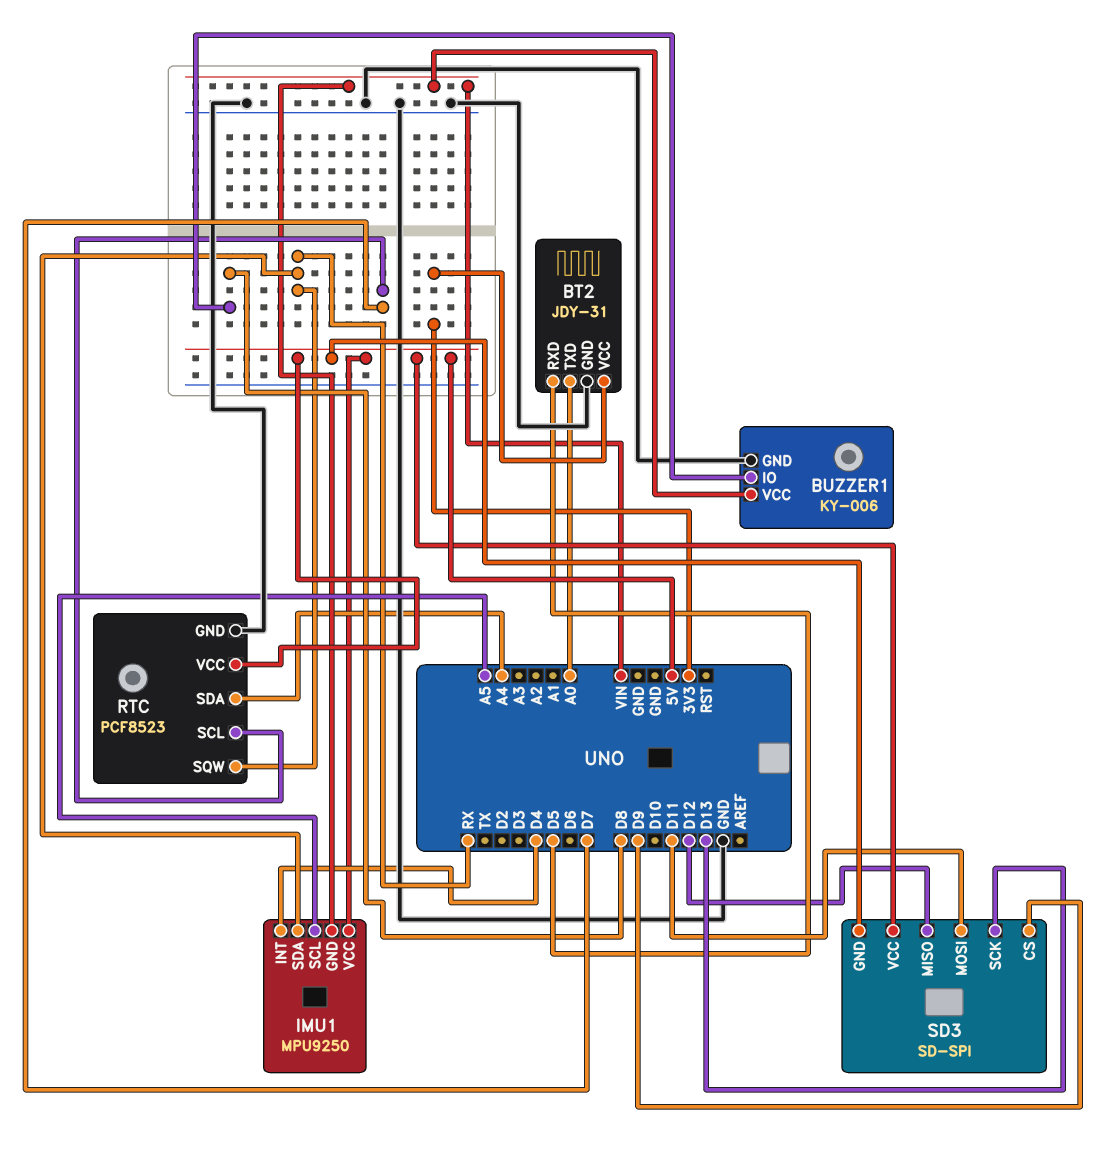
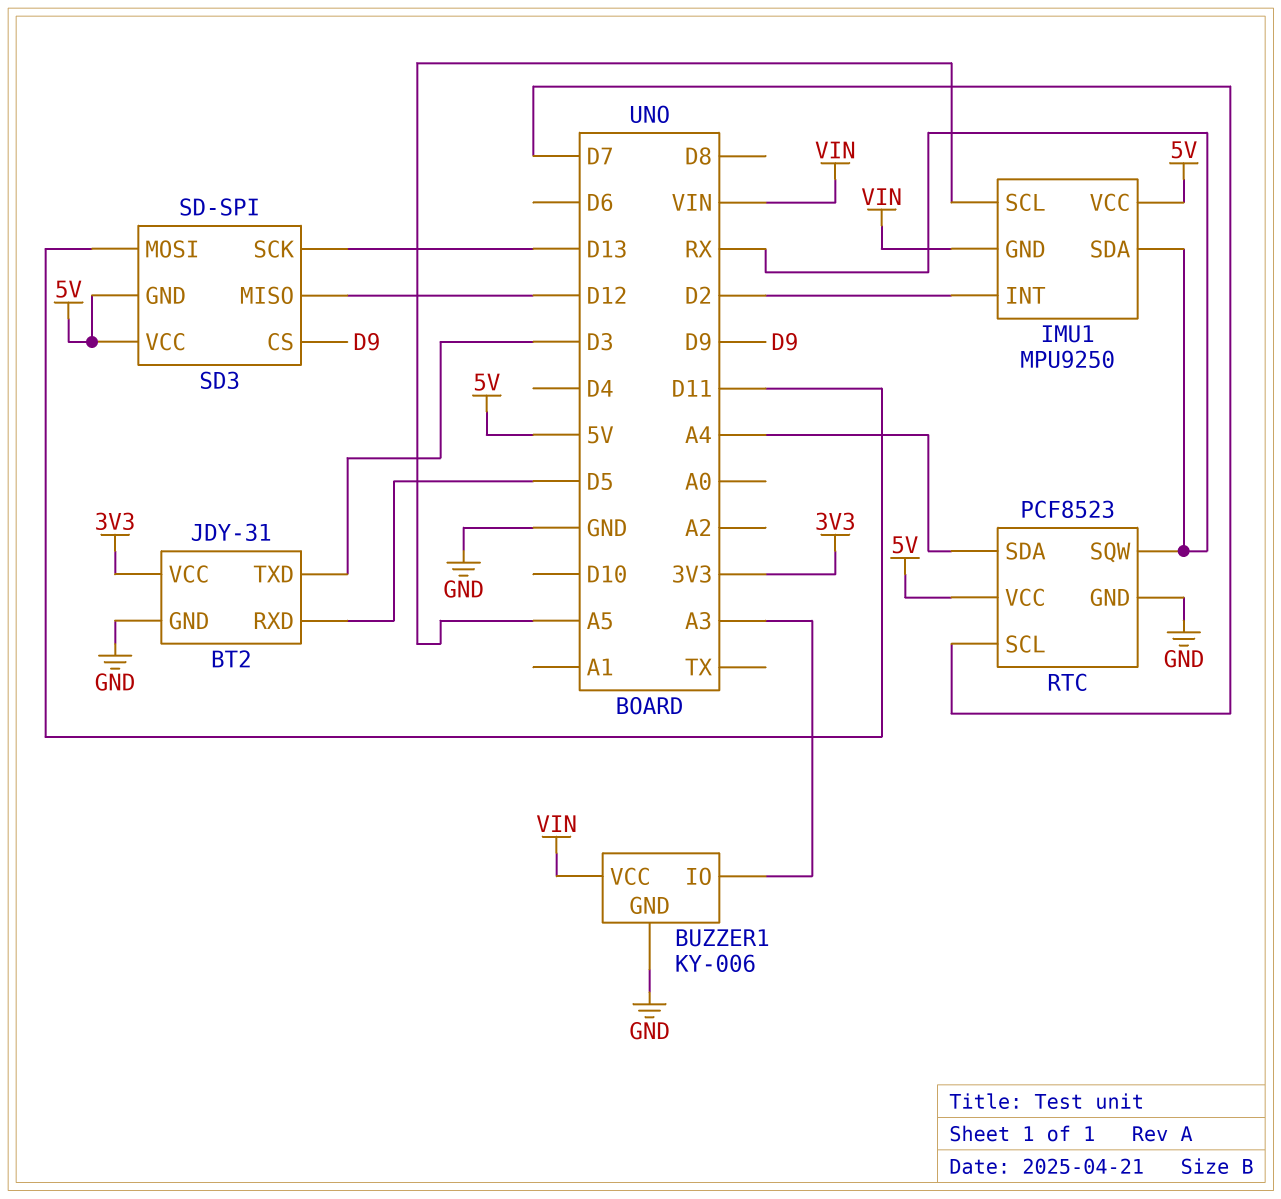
BT2 pin TXD: A0 -> D3
BUZZER1 pin IO: D8 -> A3
IMU1 pin INT: D4 -> D2

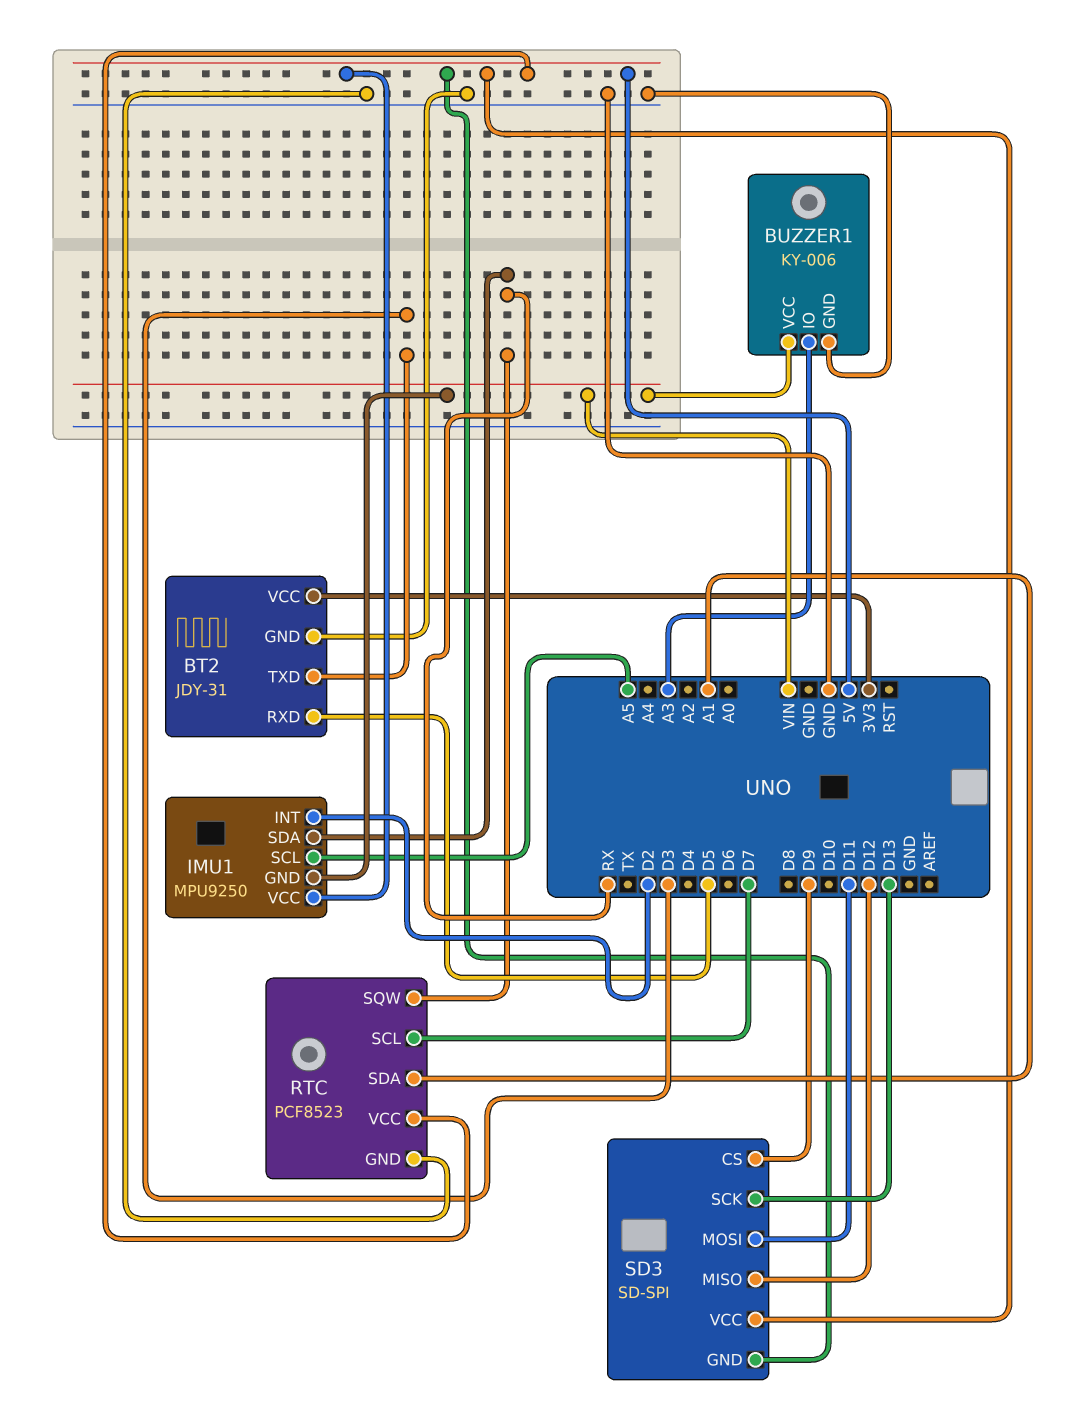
RTC pin SDA: A4 -> A1

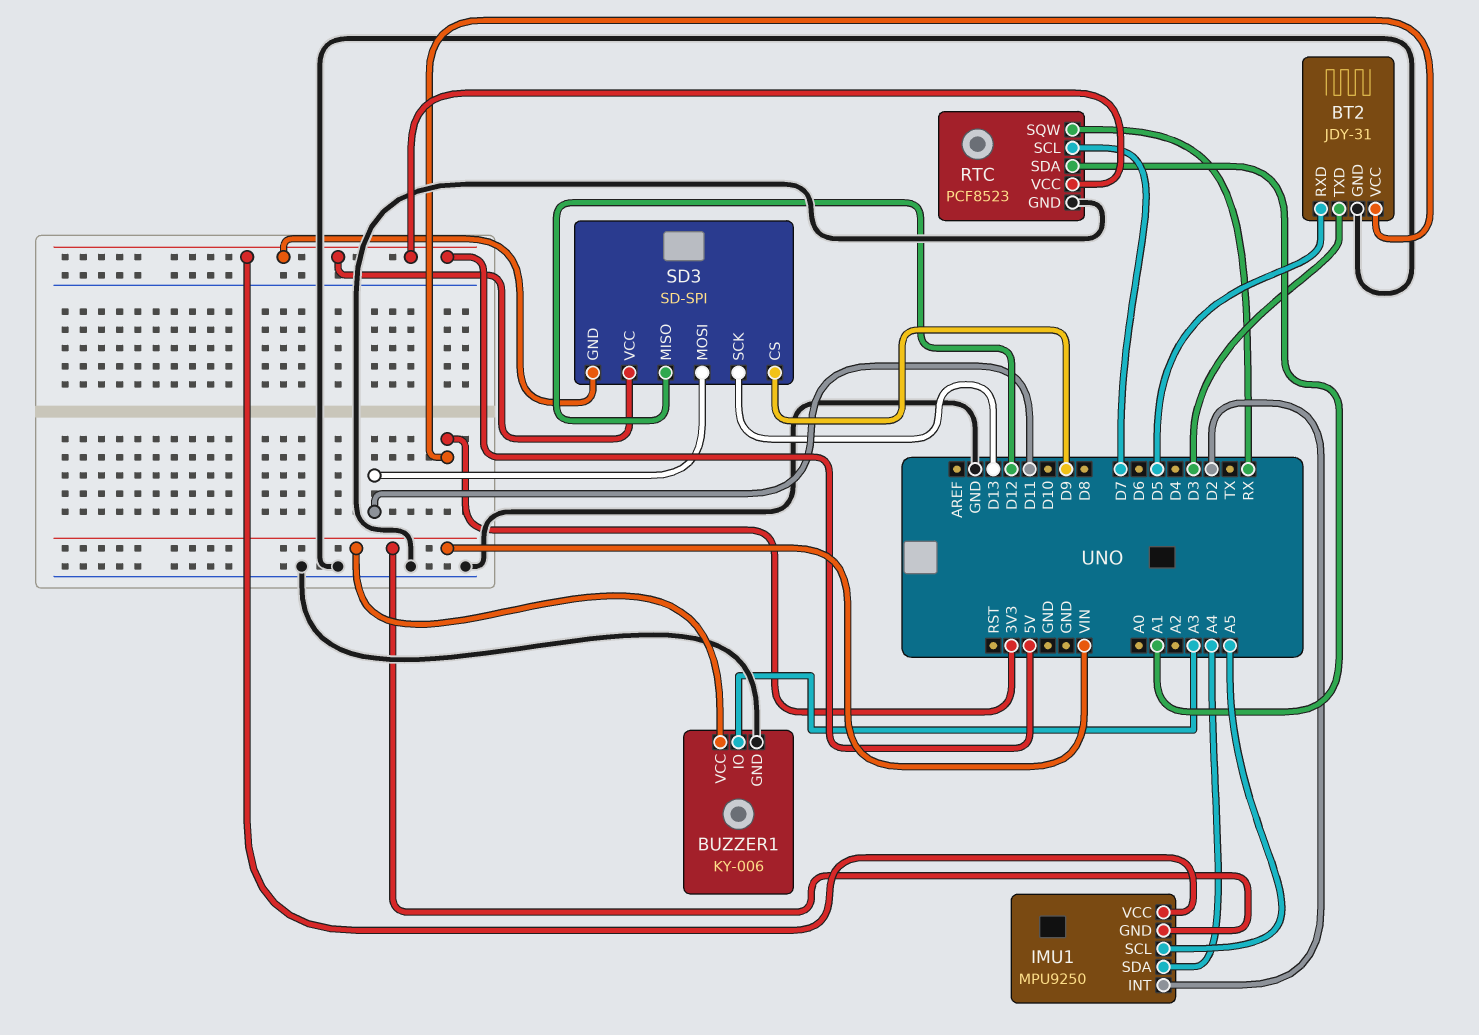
IMU1 pin SDA: RX -> A4

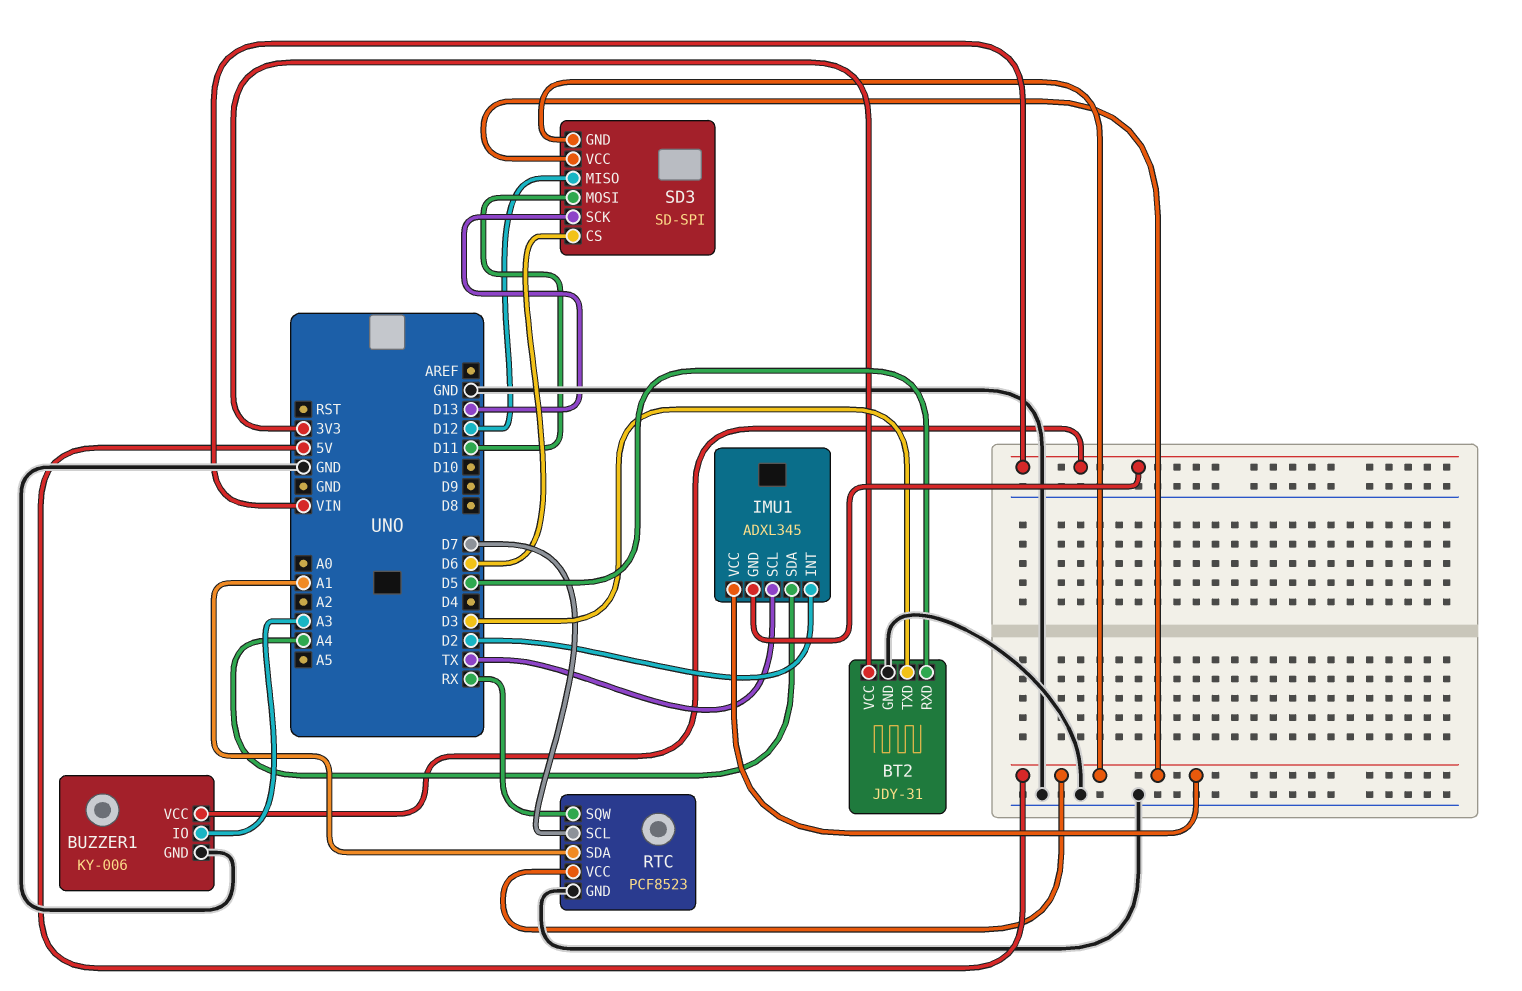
IMU1: MPU9250 -> ADXL345
IMU1 pin SCL: A5 -> TX
SD3 pin CS: D9 -> D6

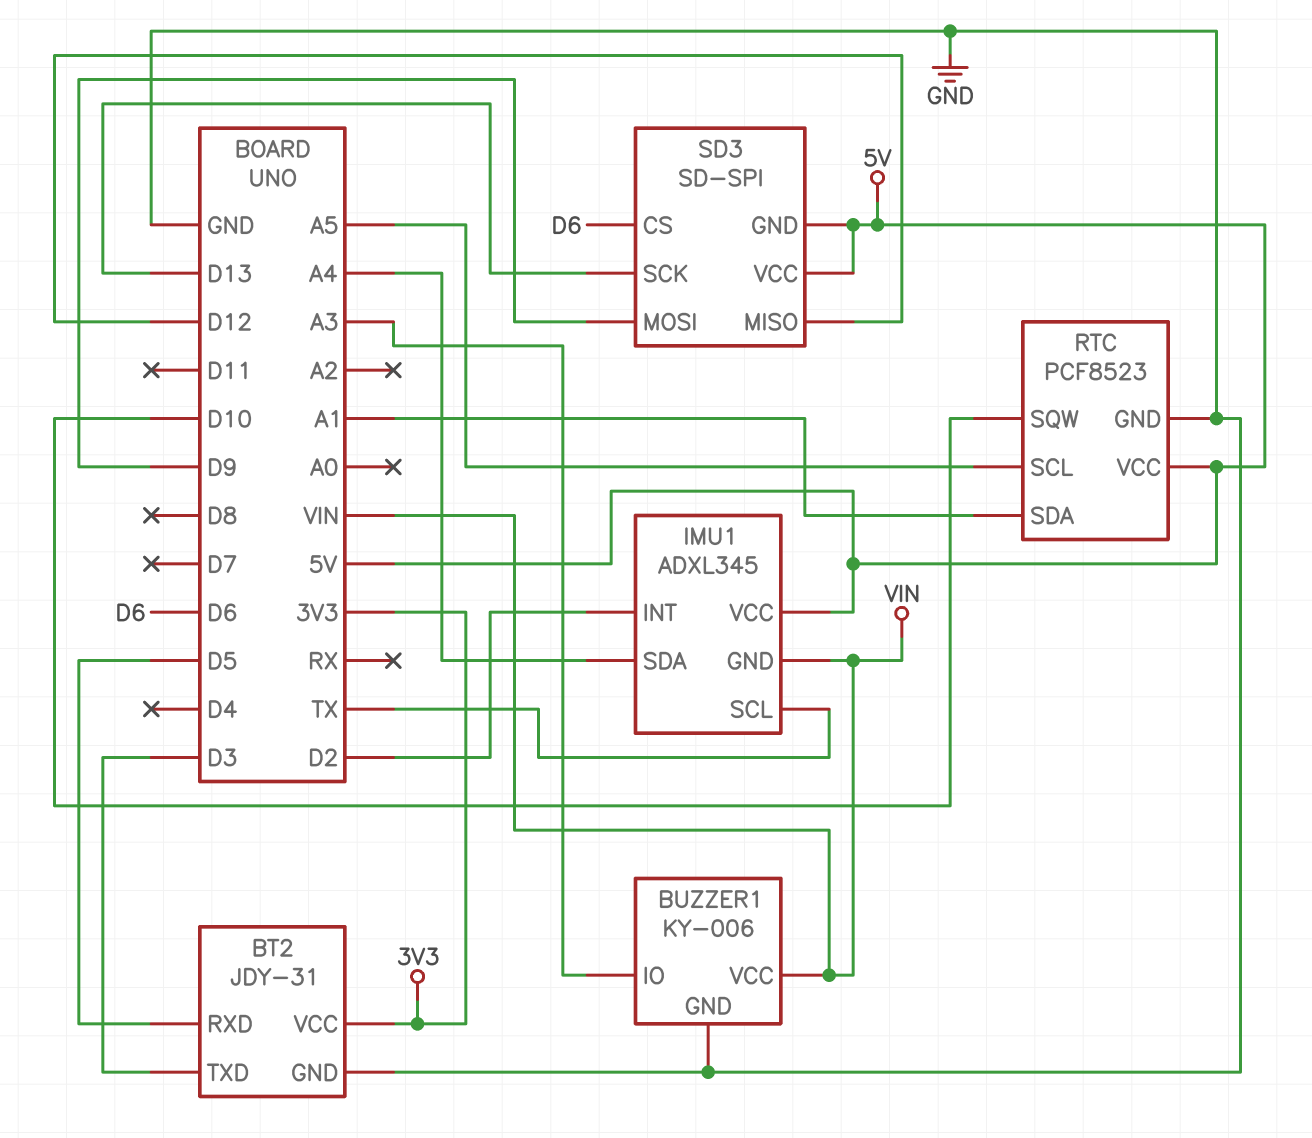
RTC pin SCL: D7 -> A5
RTC pin SQW: RX -> D10
SD3 pin MOSI: D11 -> D9

